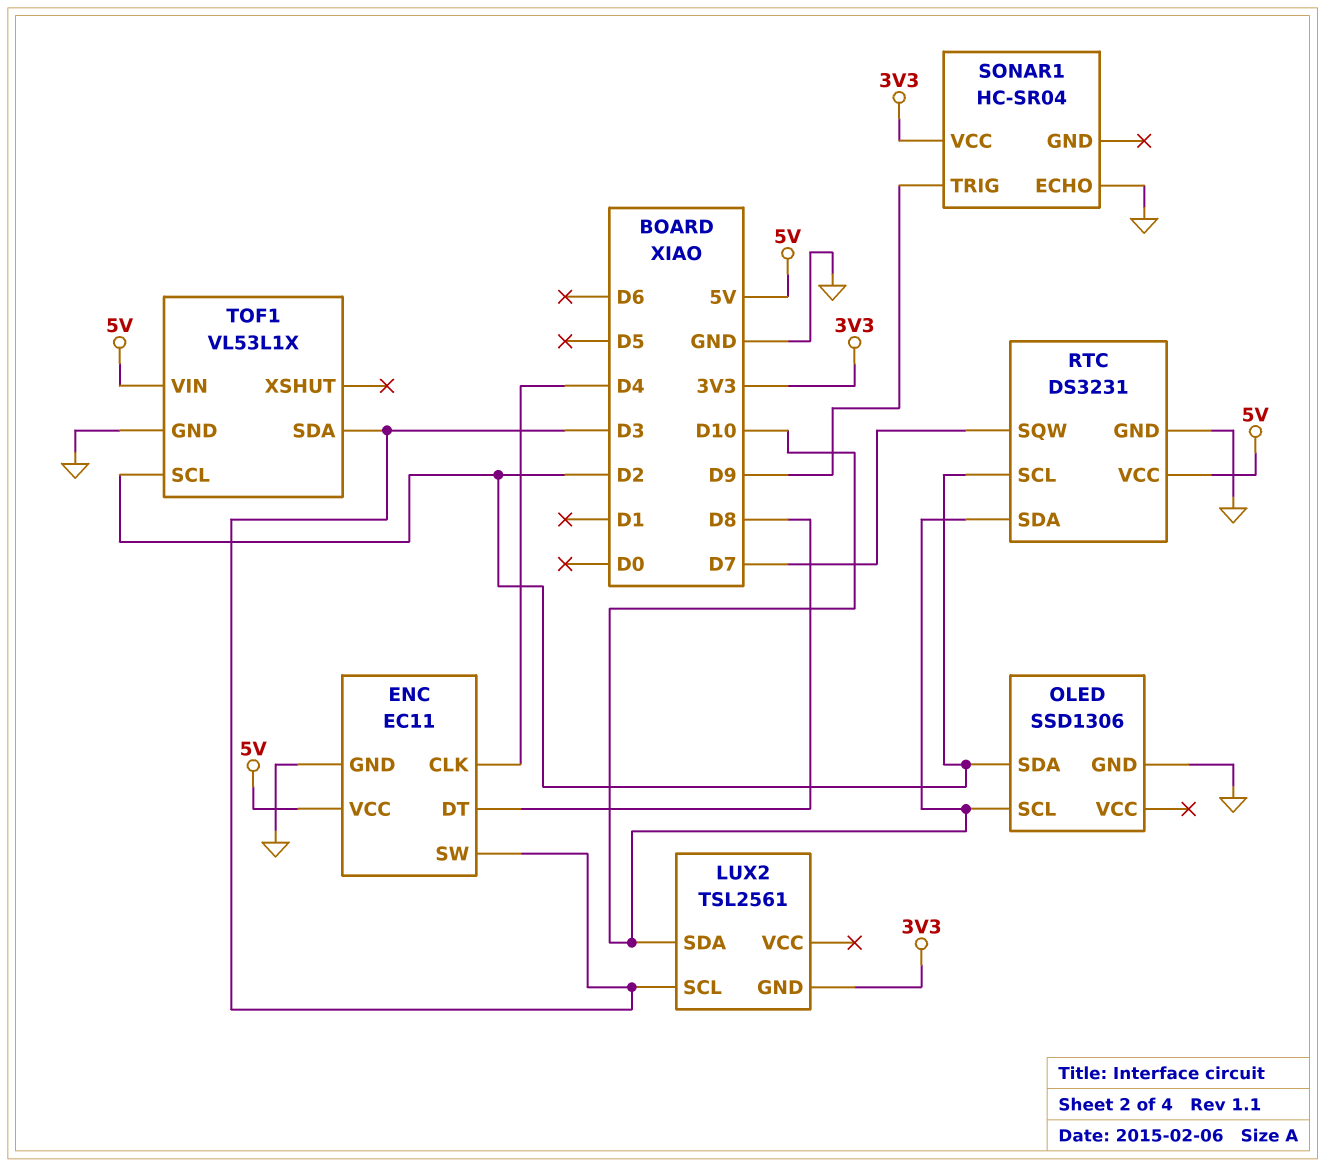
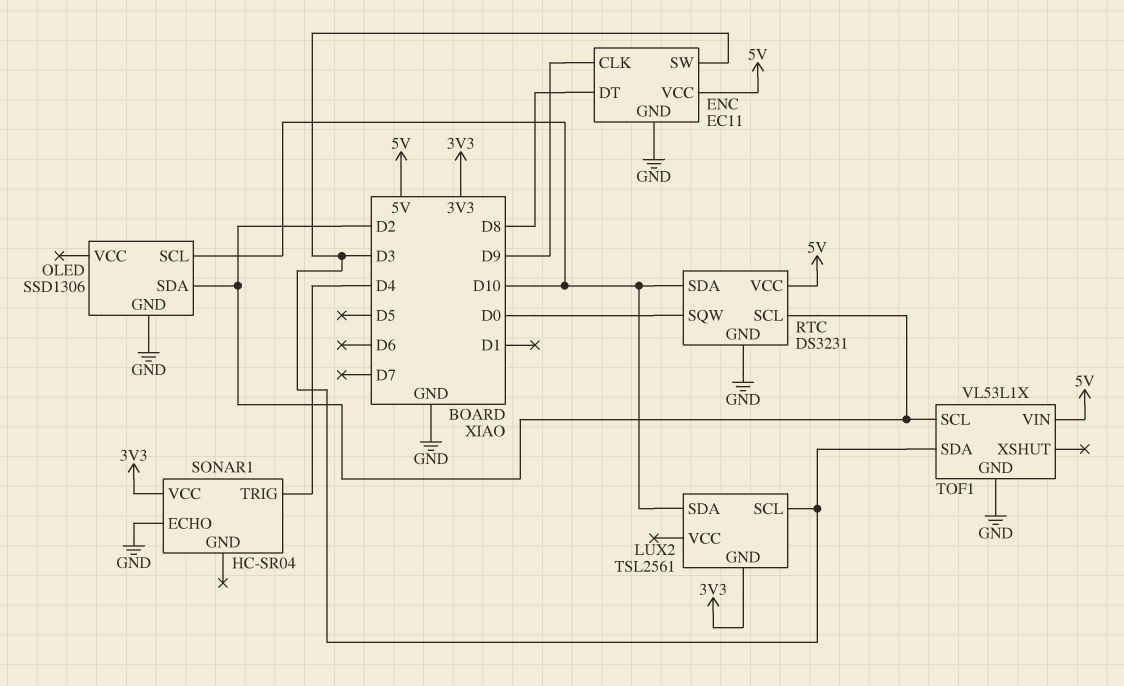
ENC pin CLK: D4 -> D9
RTC pin SQW: D7 -> D0
SONAR1 pin TRIG: D9 -> D4

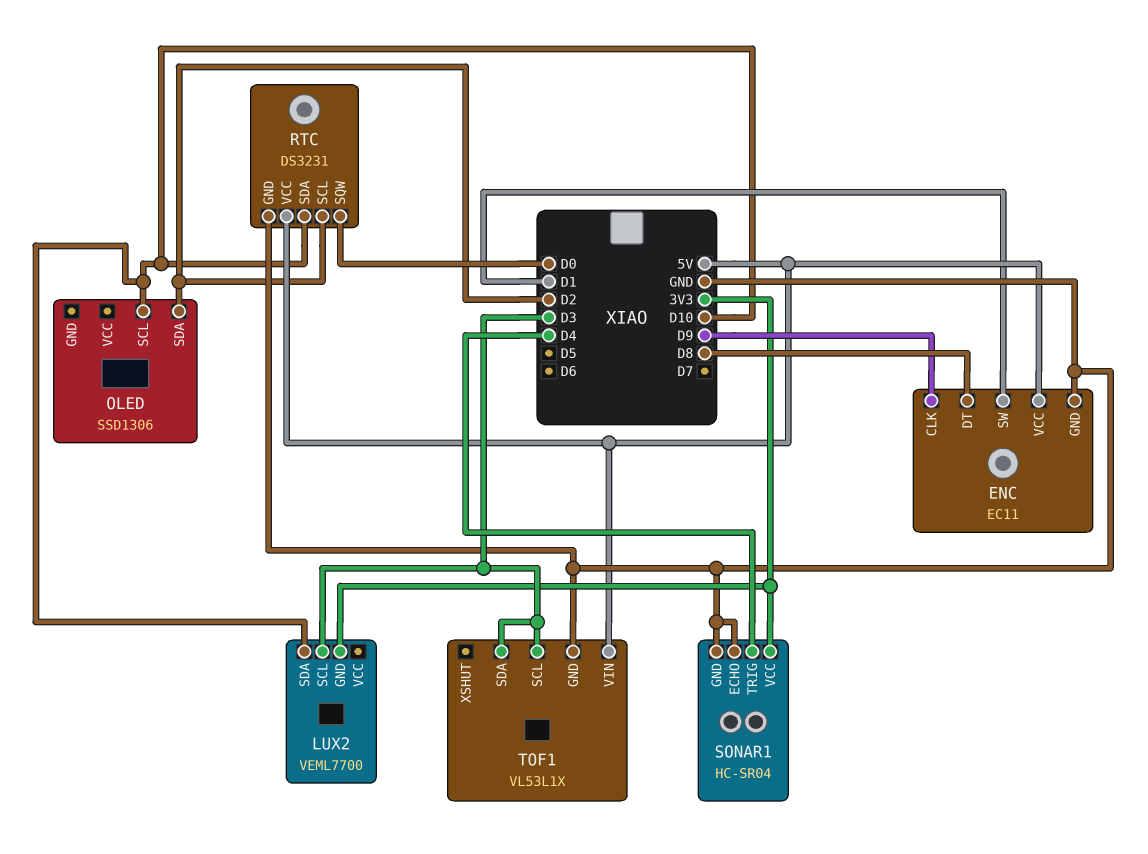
ENC pin SW: D3 -> D1
LUX2: TSL2561 -> VEML7700
OLED pin GND: GND -> none
SONAR1 pin GND: none -> GND
TOF1 pin SCL: D2 -> D3

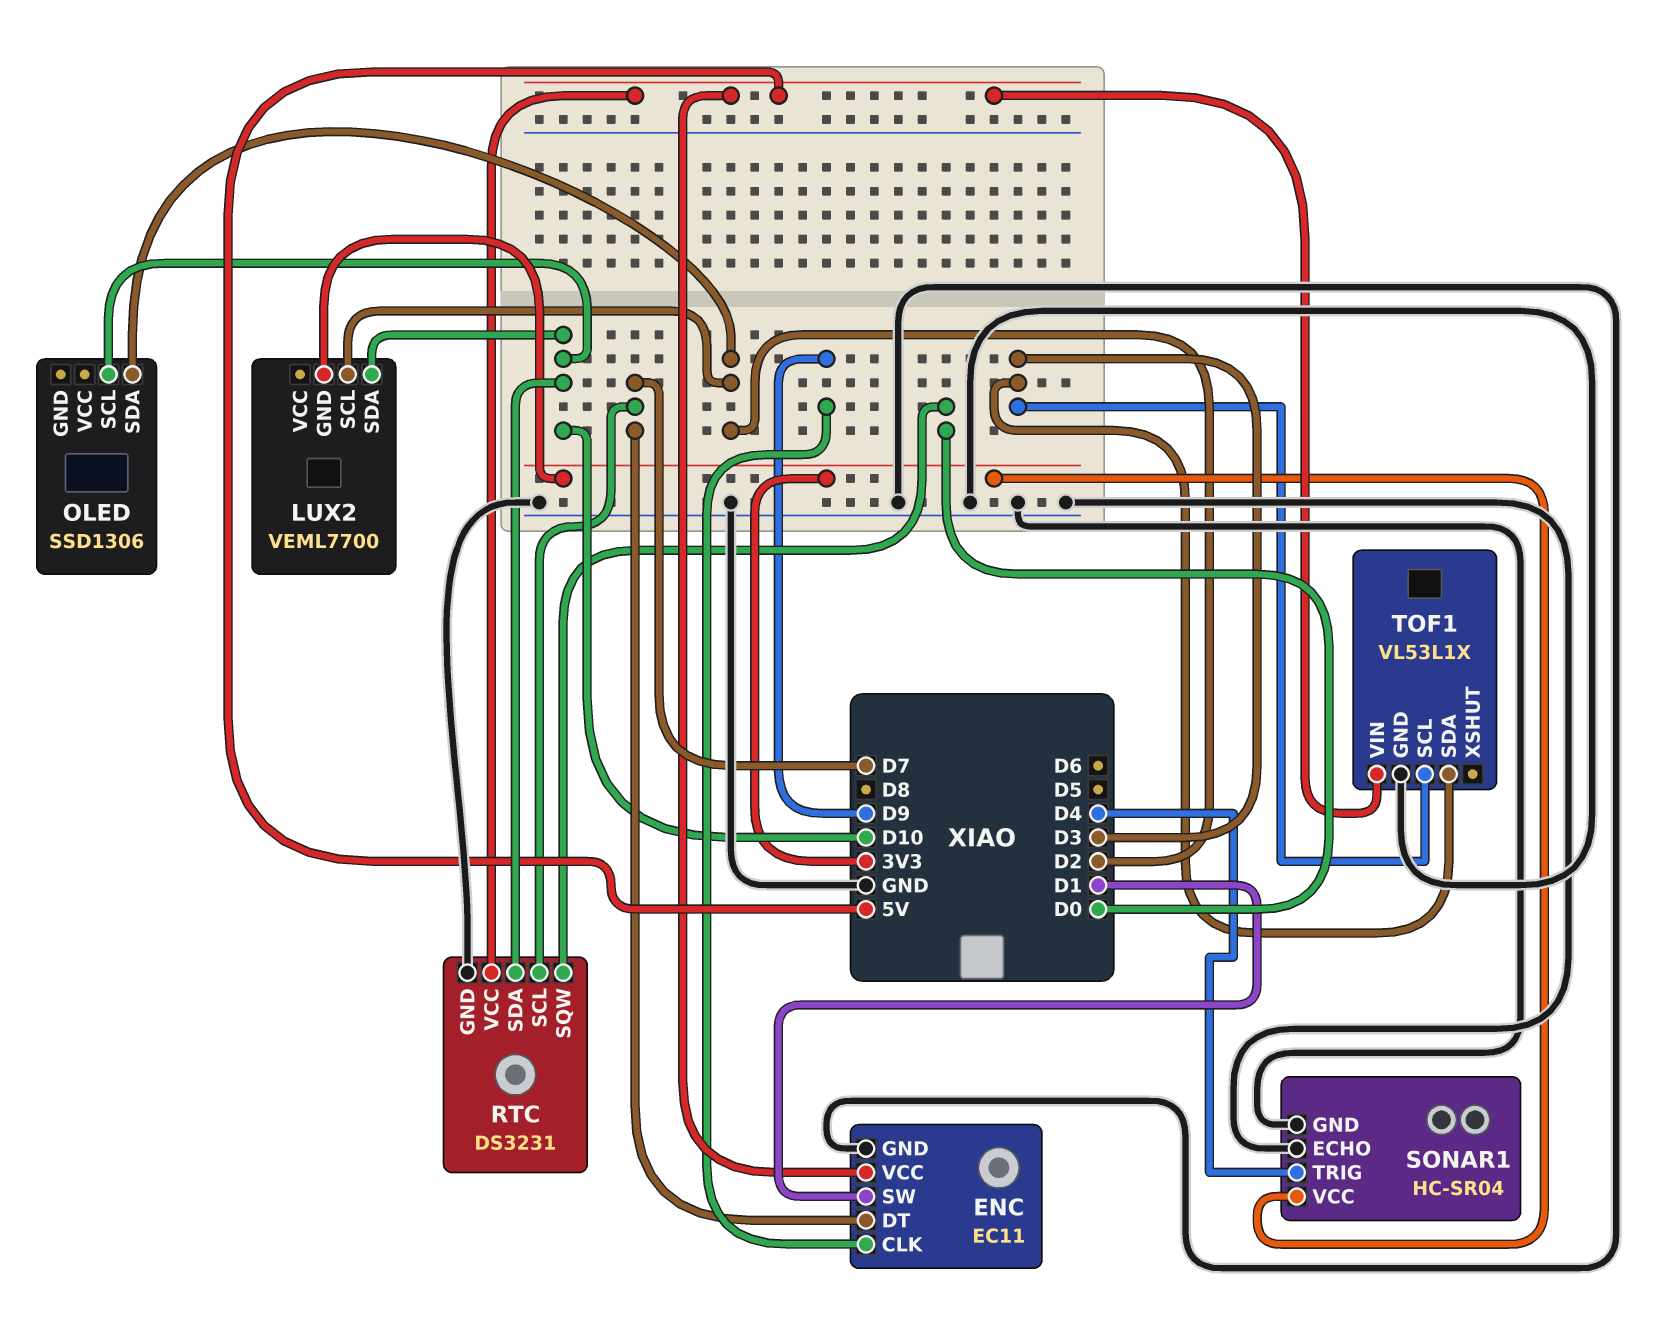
ENC pin DT: D8 -> D7
LUX2 pin SCL: D3 -> D2
RTC pin SCL: D2 -> D7

